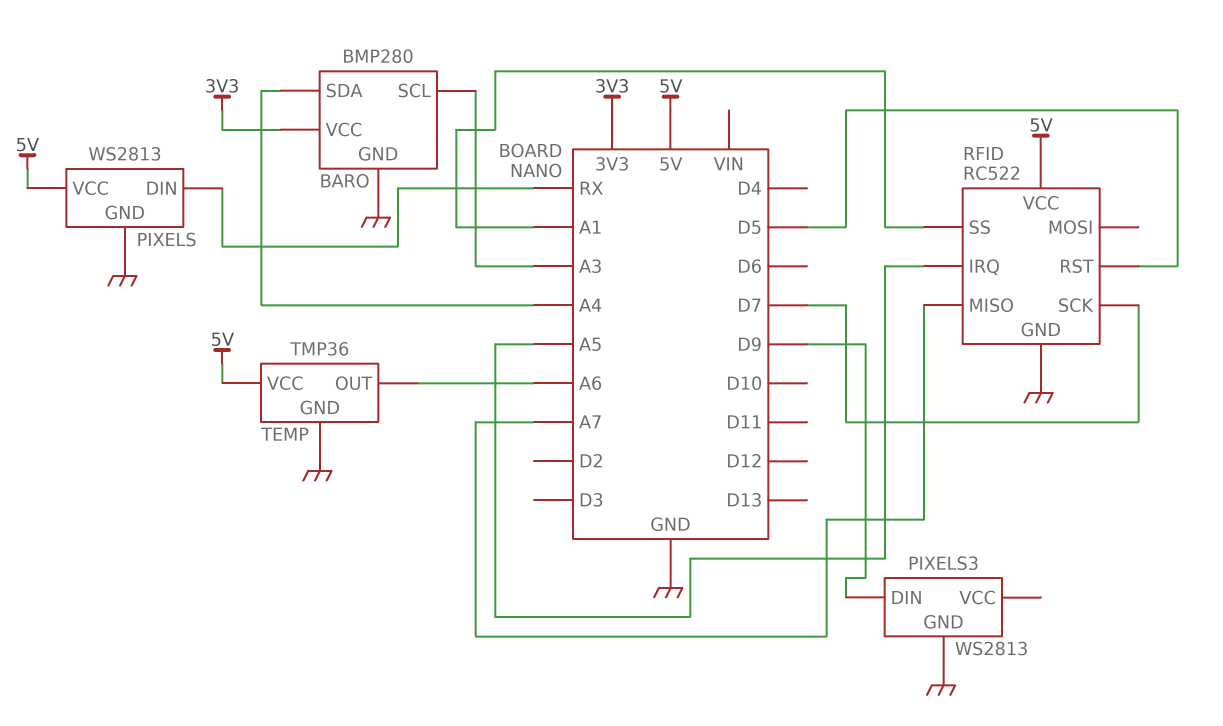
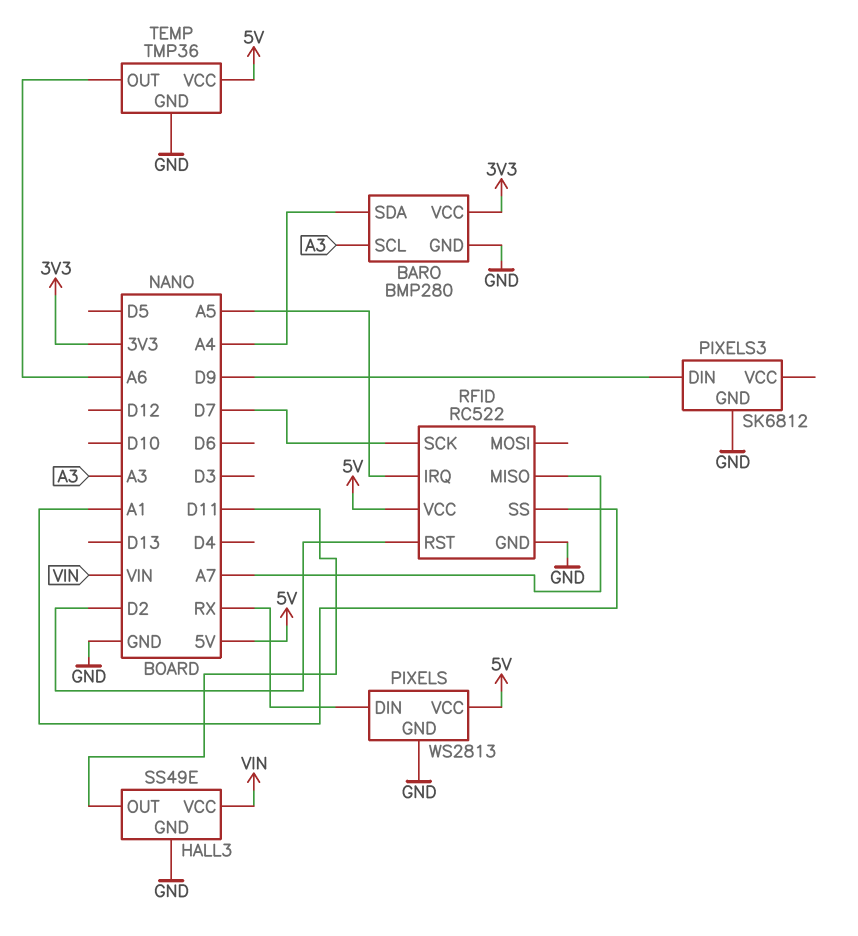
HALL3: none -> SS49E
HALL3 pin GND: none -> GND
HALL3 pin OUT: none -> D11
HALL3 pin VCC: none -> VIN
PIXELS3: WS2813 -> SK6812
RFID pin RST: D5 -> D2

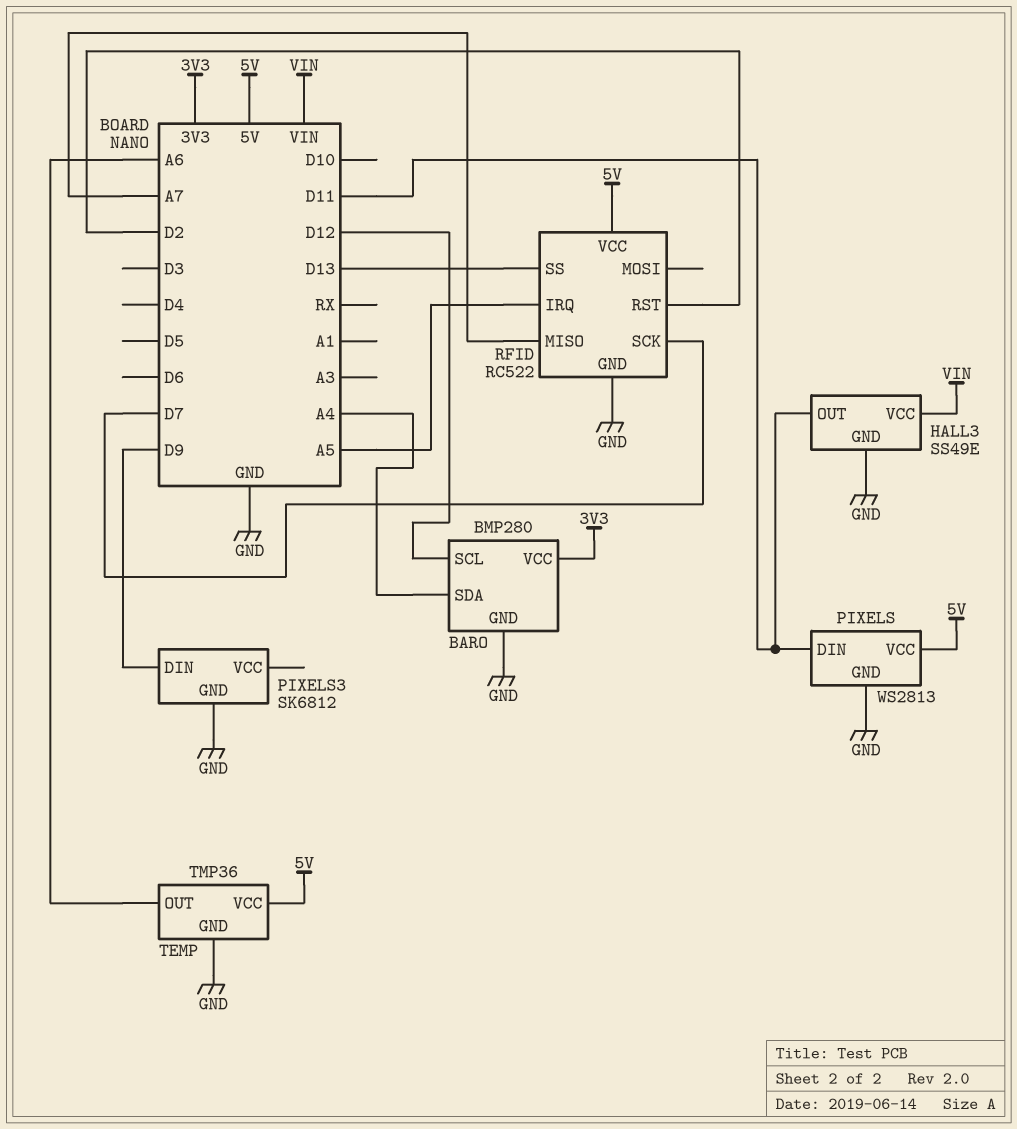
BARO pin SCL: A3 -> D12
PIXELS pin DIN: RX -> D11
RFID pin SS: A1 -> D13

